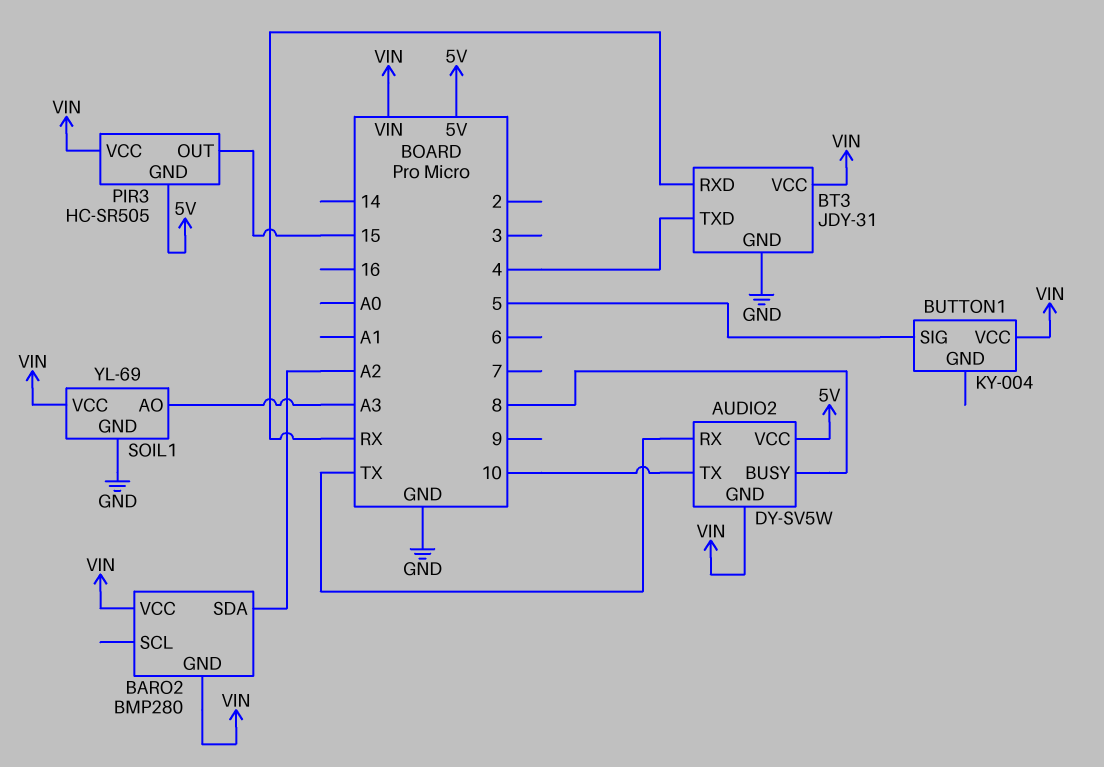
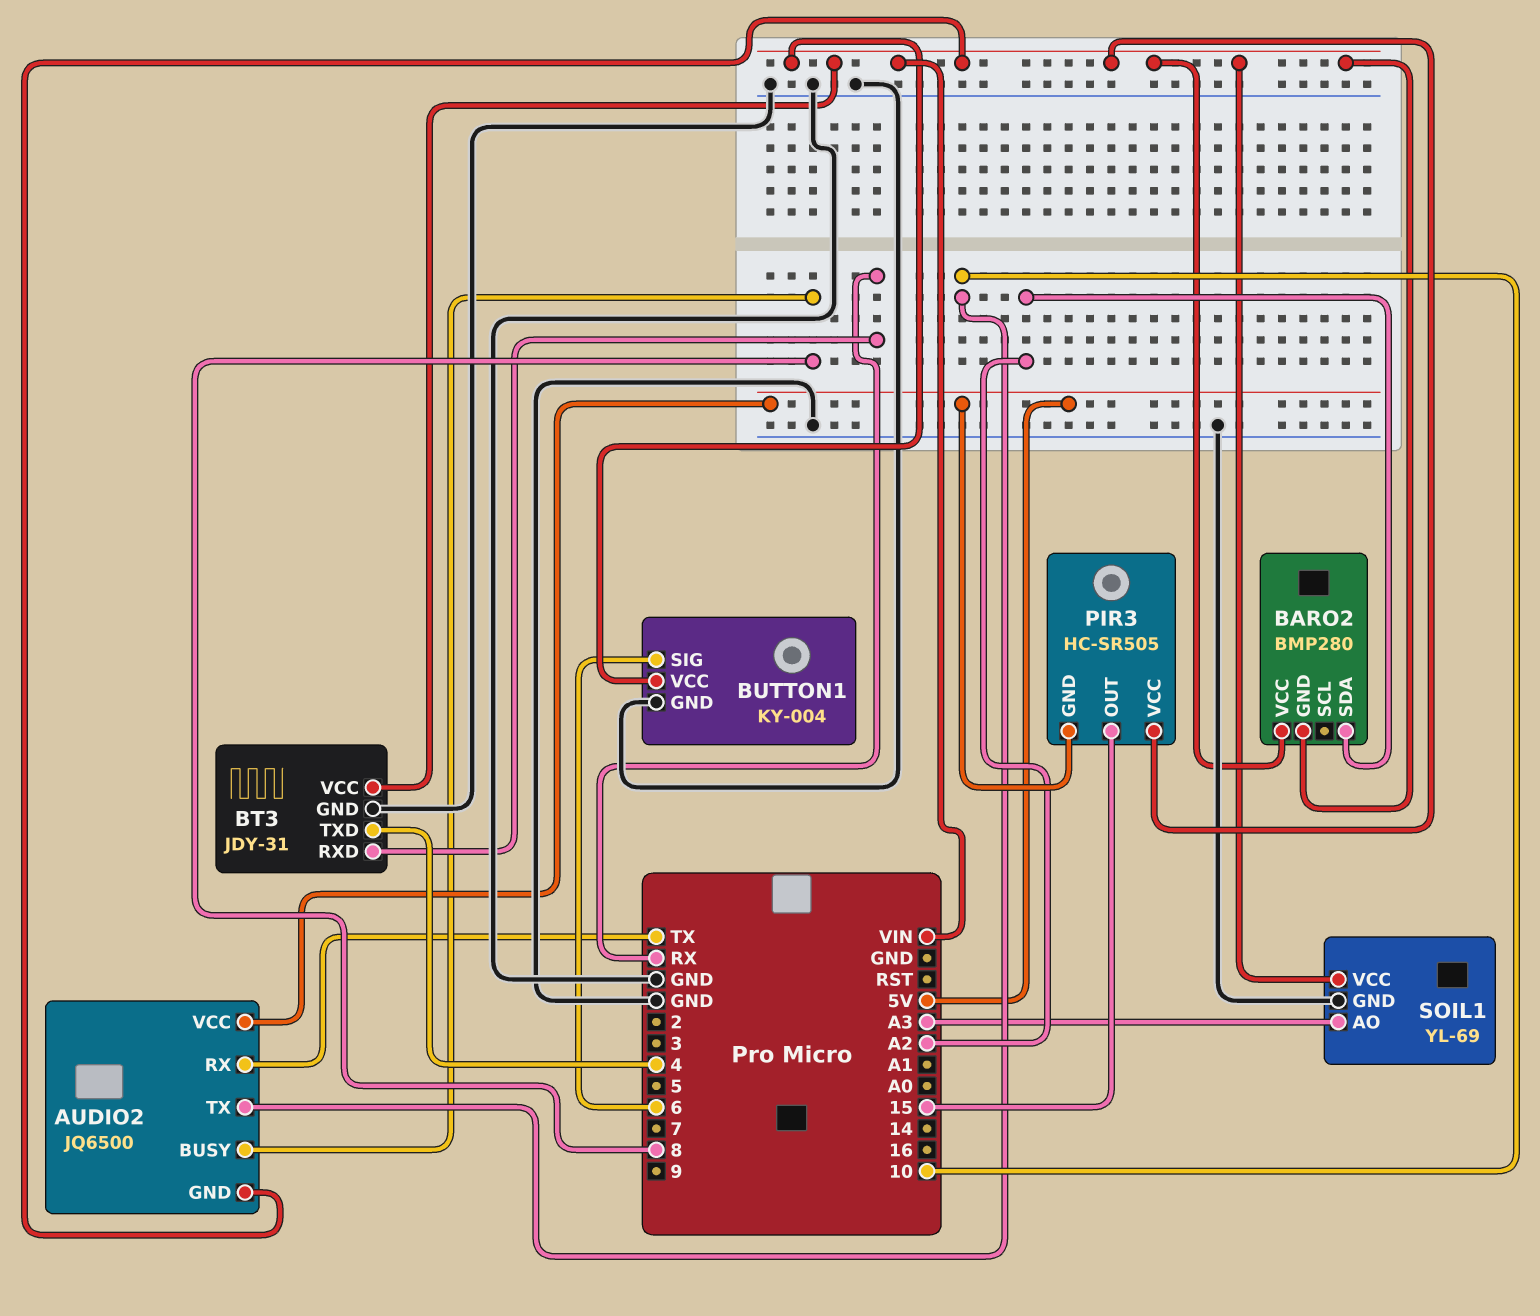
AUDIO2: DY-SV5W -> JQ6500
BUTTON1 pin GND: none -> GND
BUTTON1 pin SIG: 5 -> 6

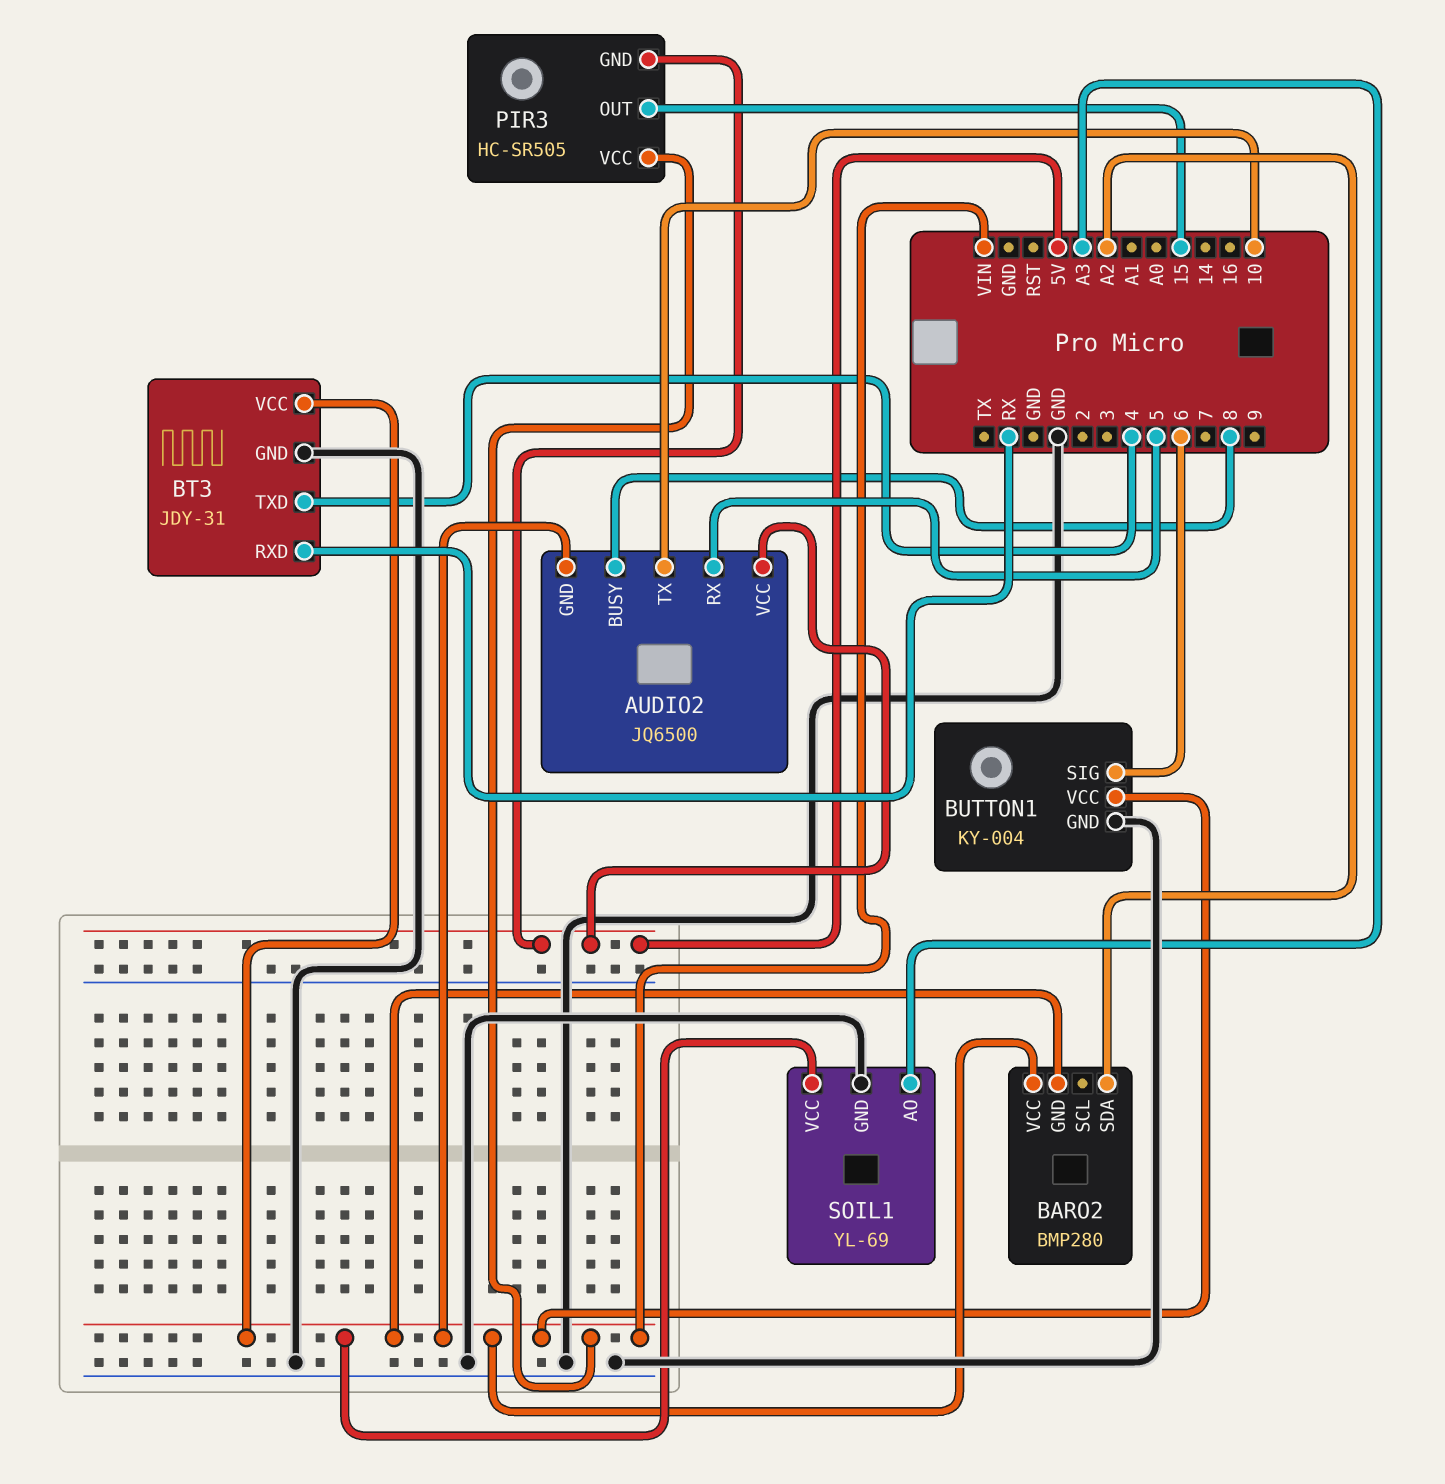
AUDIO2 pin RX: TX -> 5

